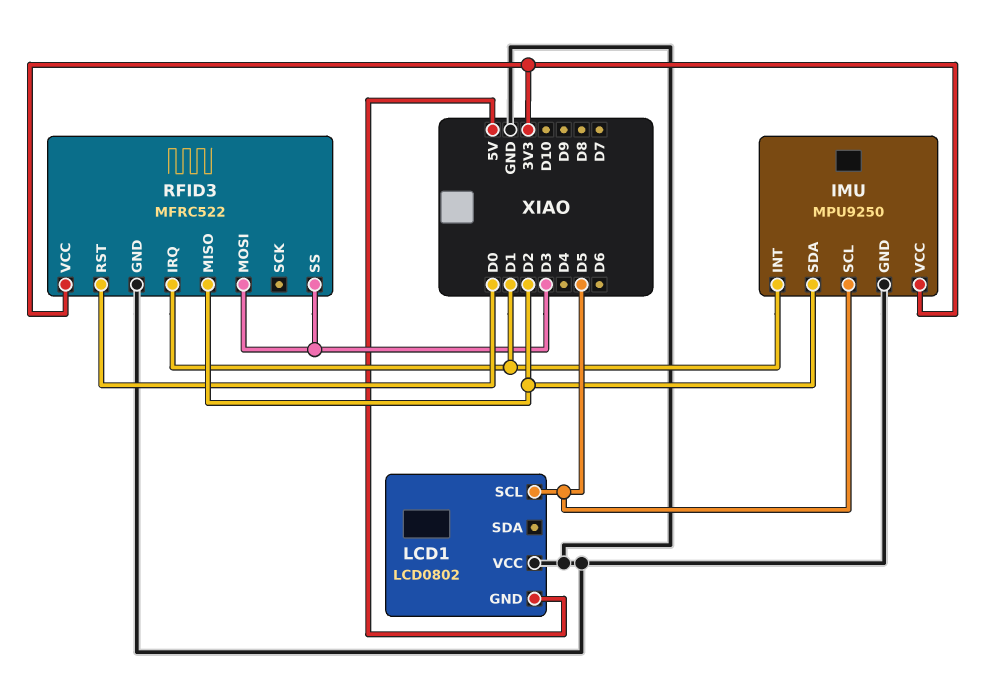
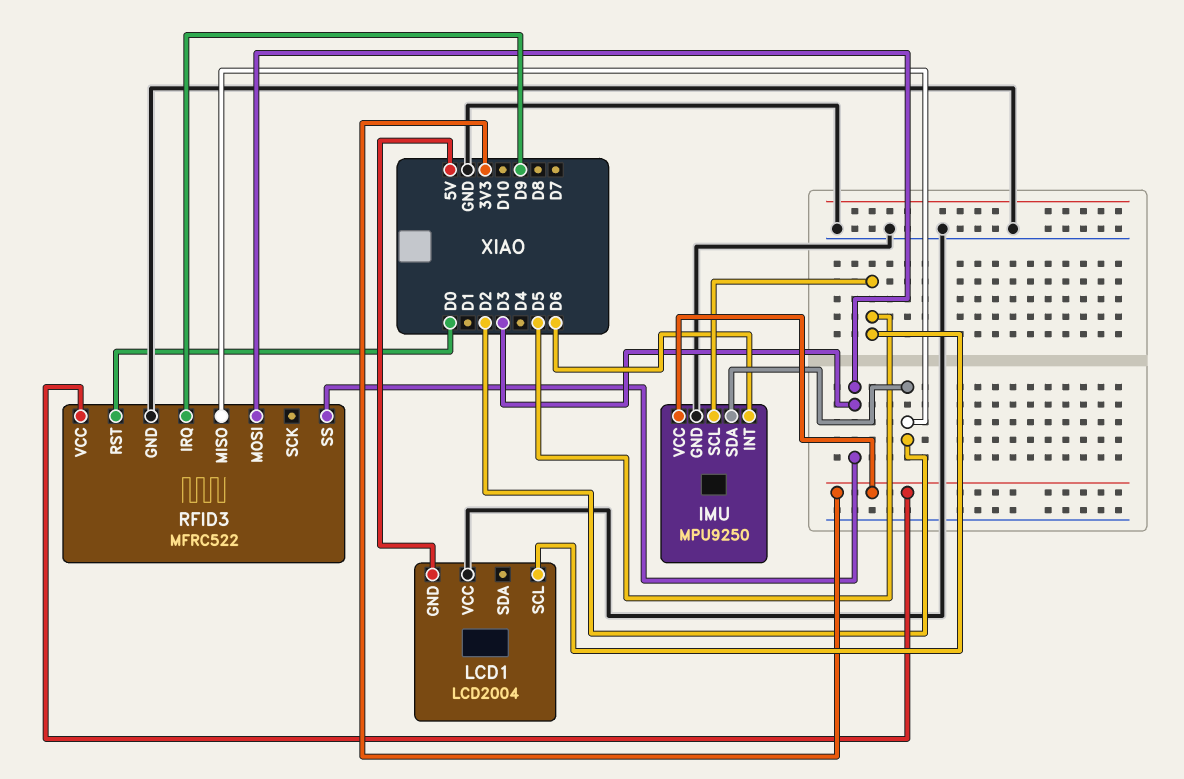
IMU pin INT: D1 -> D6
LCD1: LCD0802 -> LCD2004
RFID3 pin IRQ: D1 -> D9

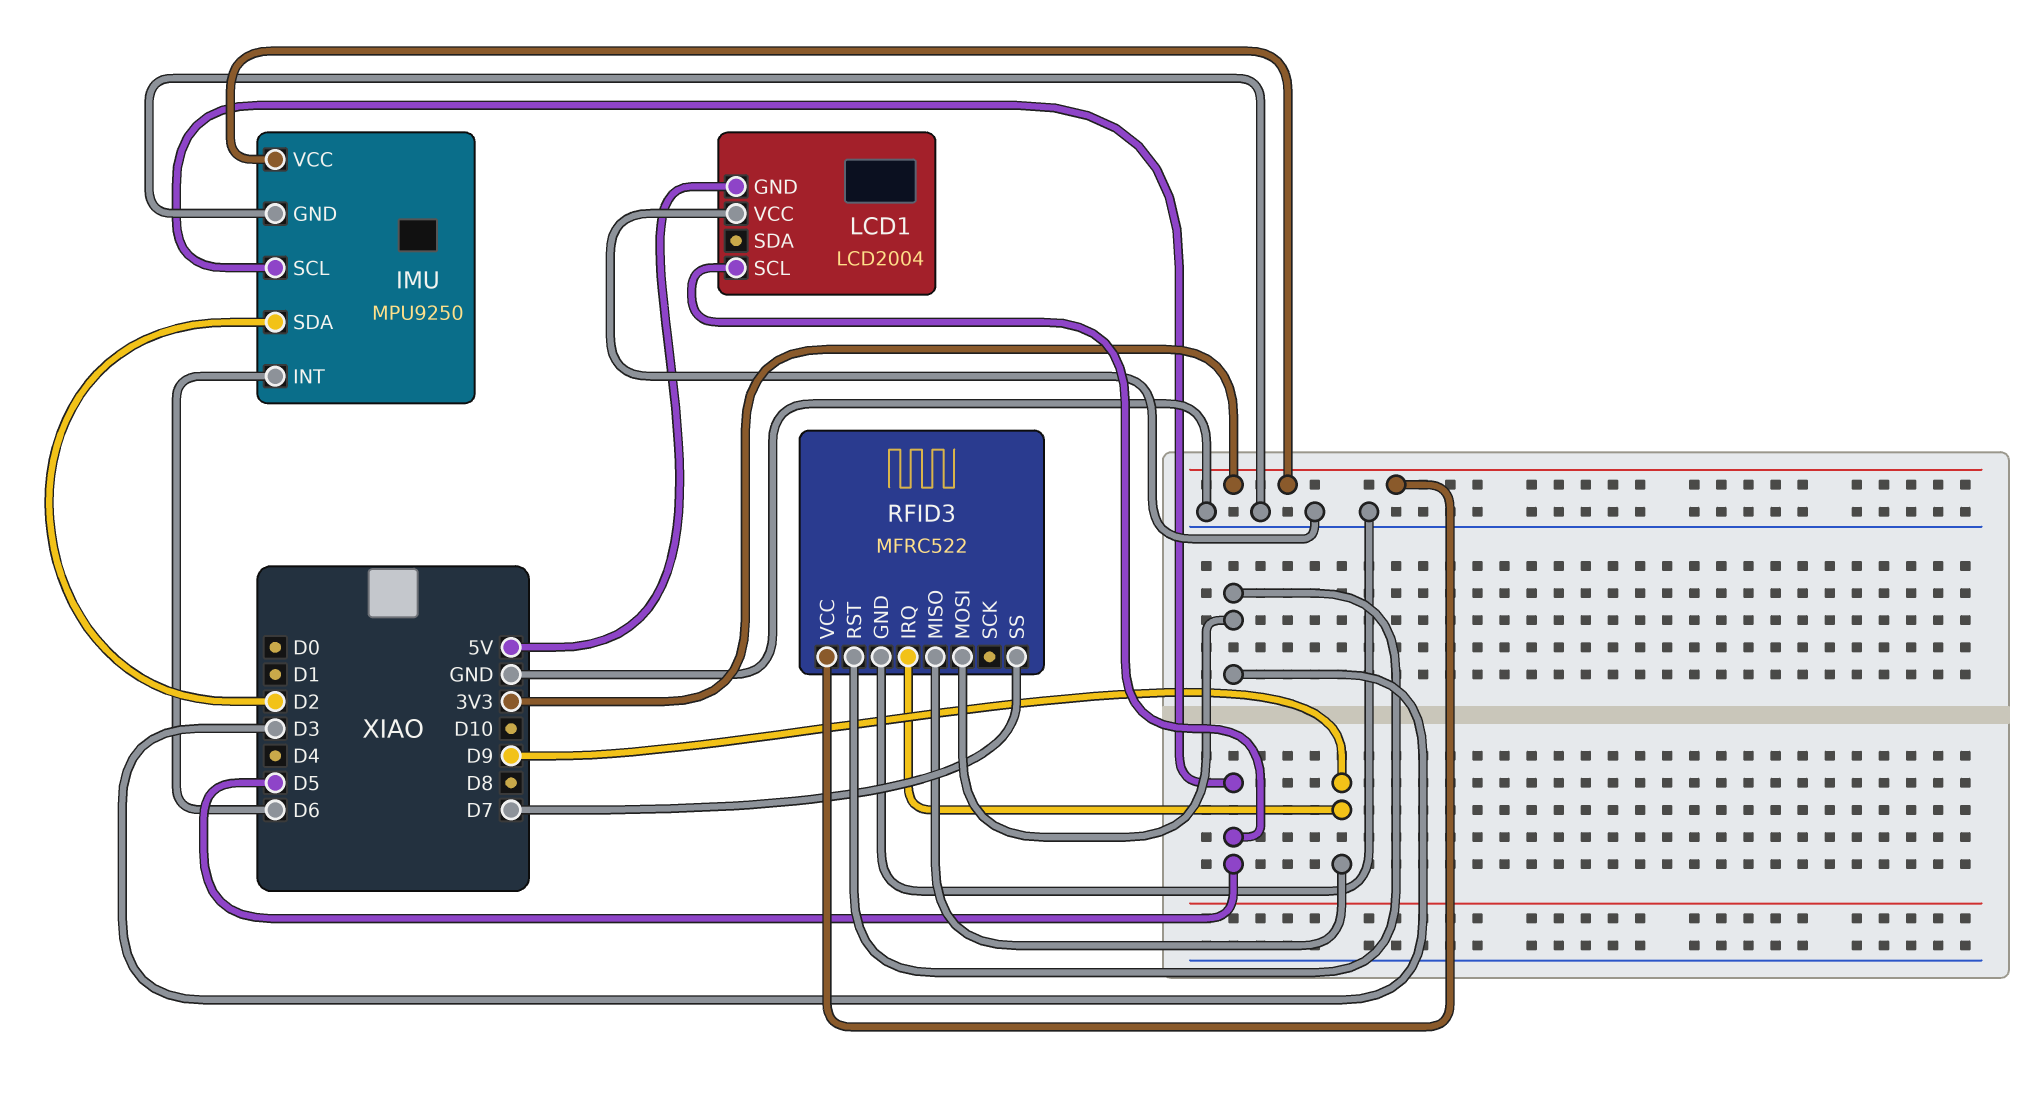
RFID3 pin MISO: D2 -> D9
RFID3 pin RST: D0 -> D3
RFID3 pin SS: D3 -> D7

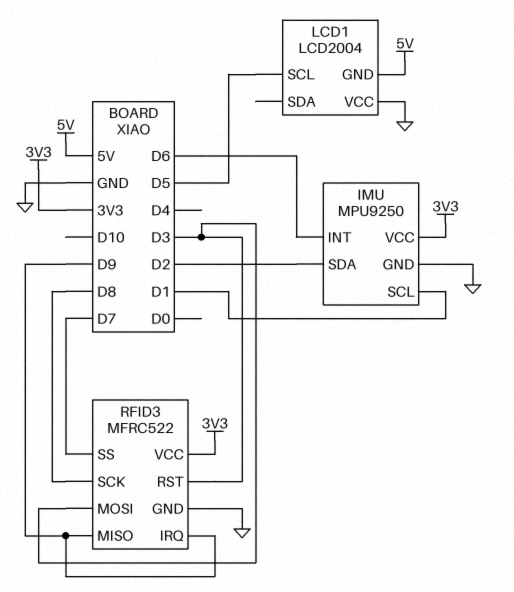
IMU pin SCL: D5 -> D1
RFID3 pin SCK: none -> D8

